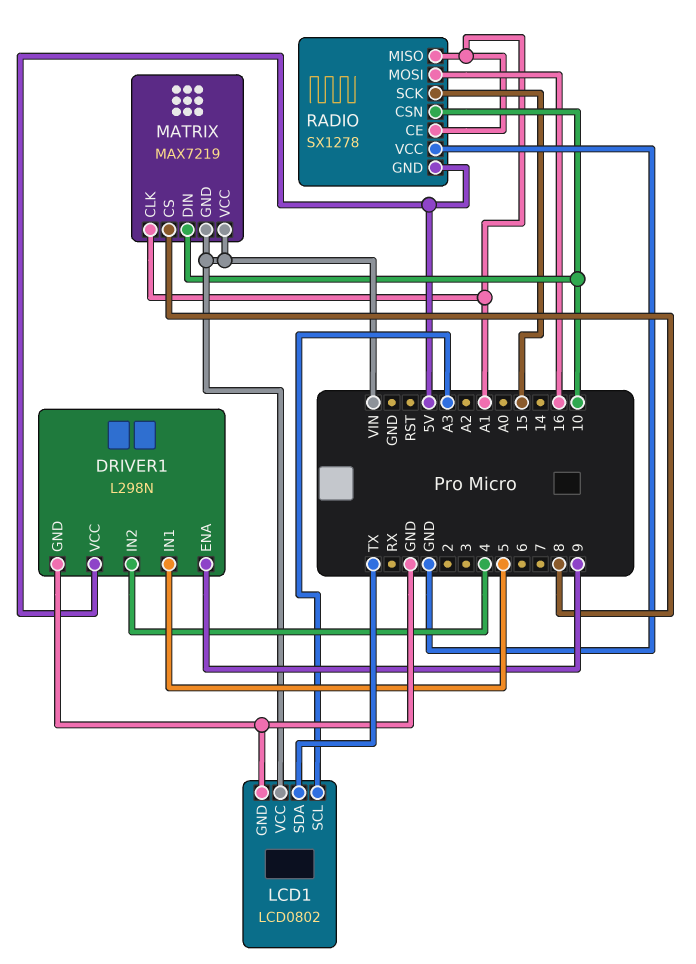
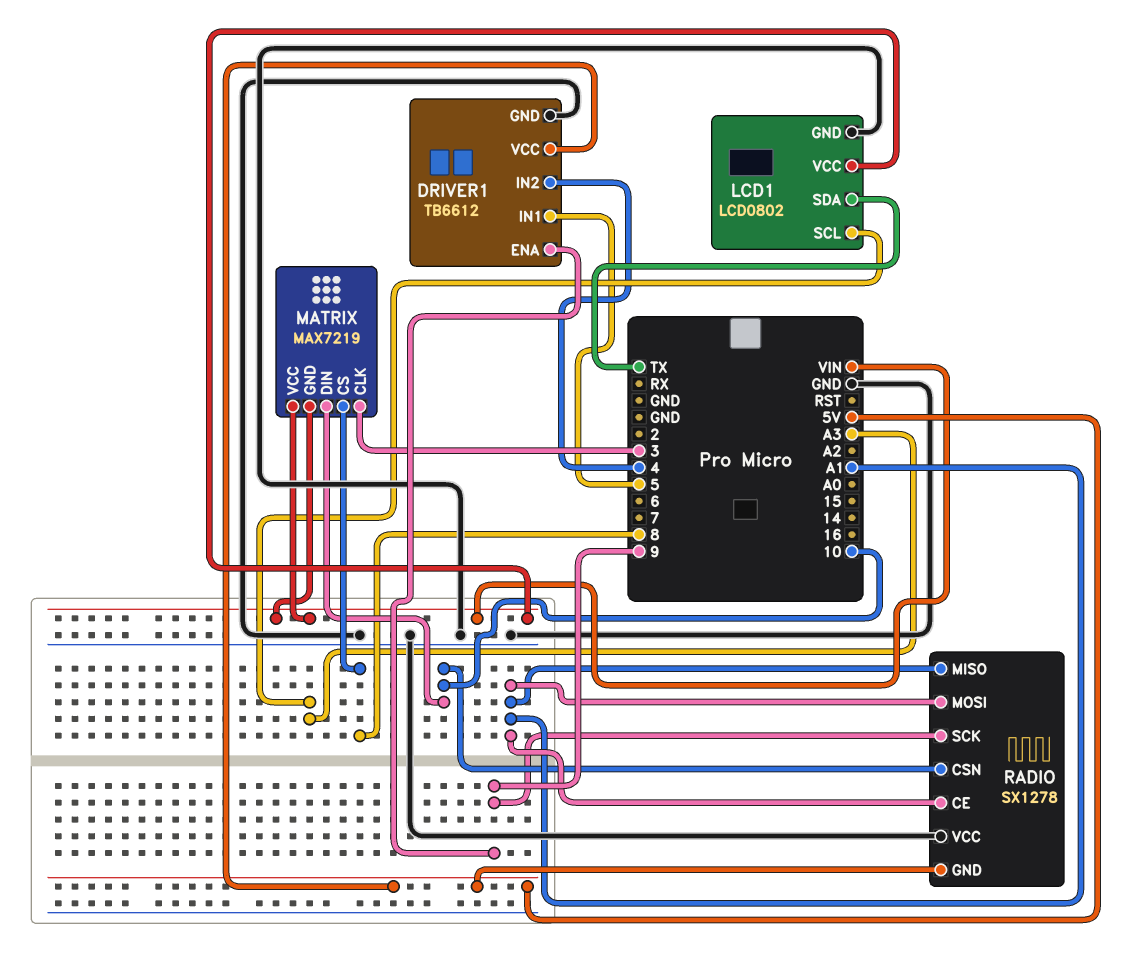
DRIVER1: L298N -> TB6612
MATRIX pin CLK: A1 -> 3
RADIO pin MOSI: 16 -> A1
RADIO pin SCK: 15 -> 9

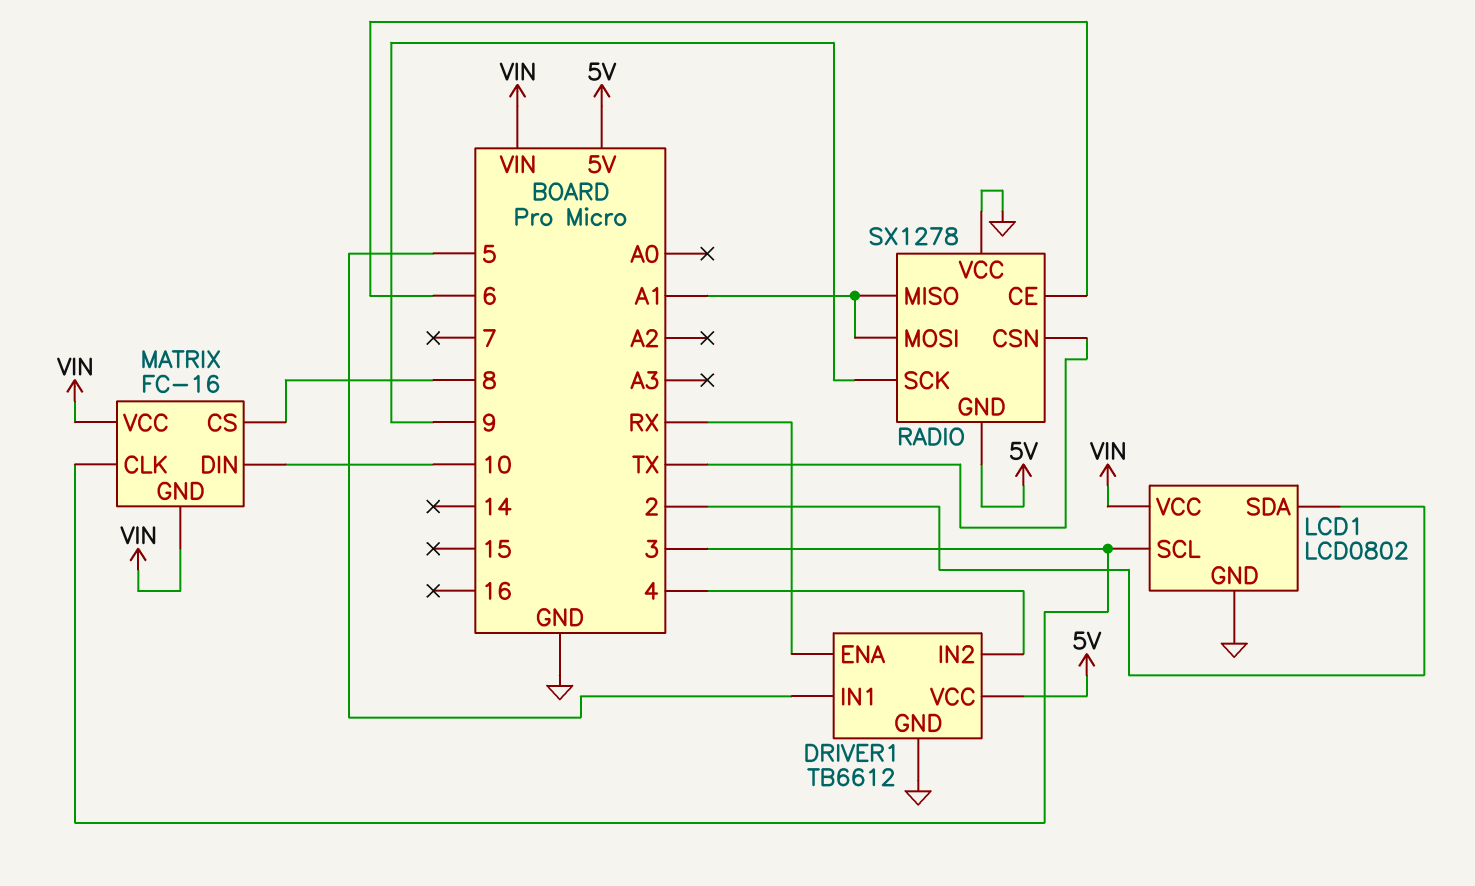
DRIVER1 pin ENA: 9 -> RX
LCD1 pin SCL: A3 -> 3
LCD1 pin SDA: TX -> 2
MATRIX: MAX7219 -> FC-16
RADIO pin CE: A1 -> 6
RADIO pin CSN: 10 -> TX

